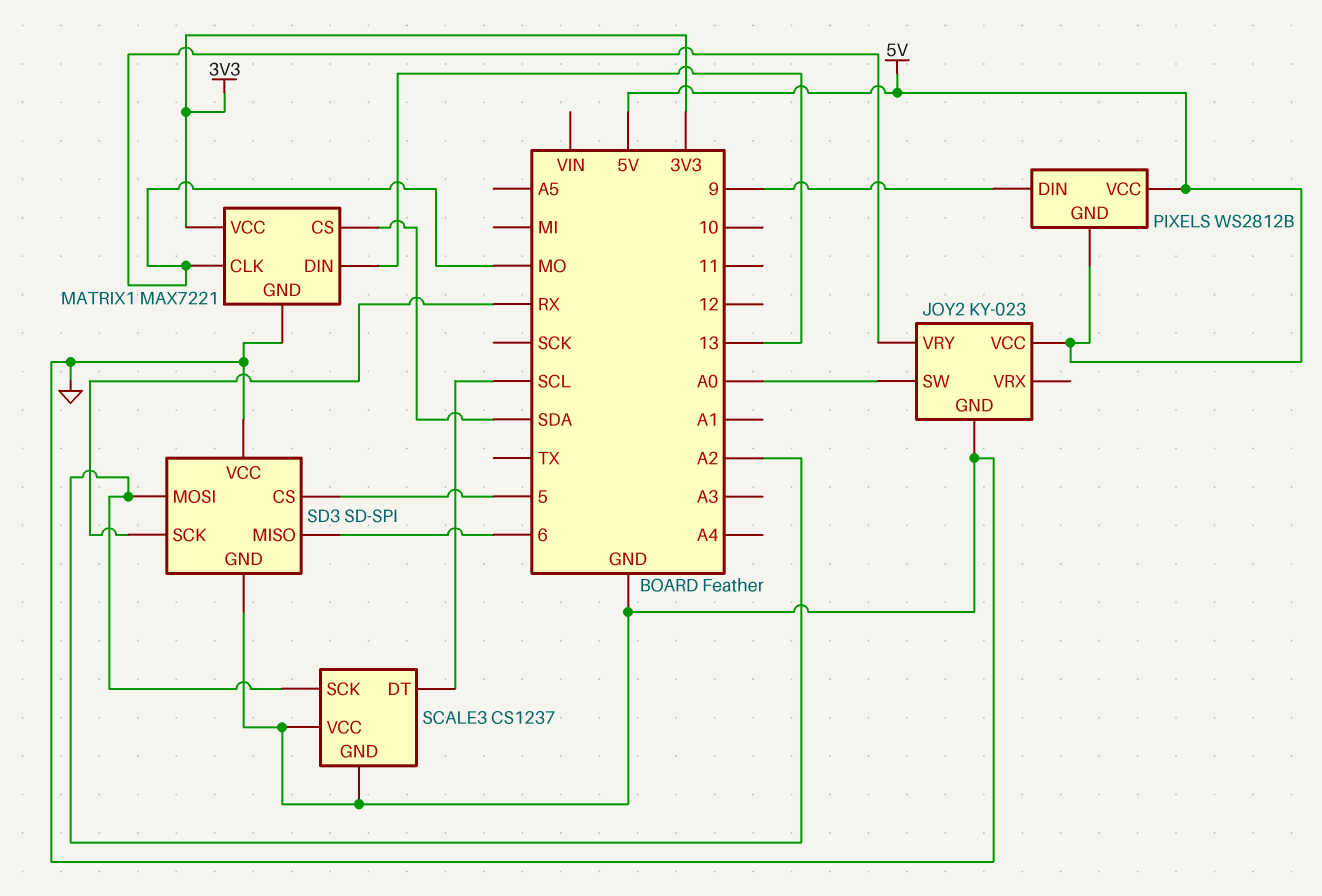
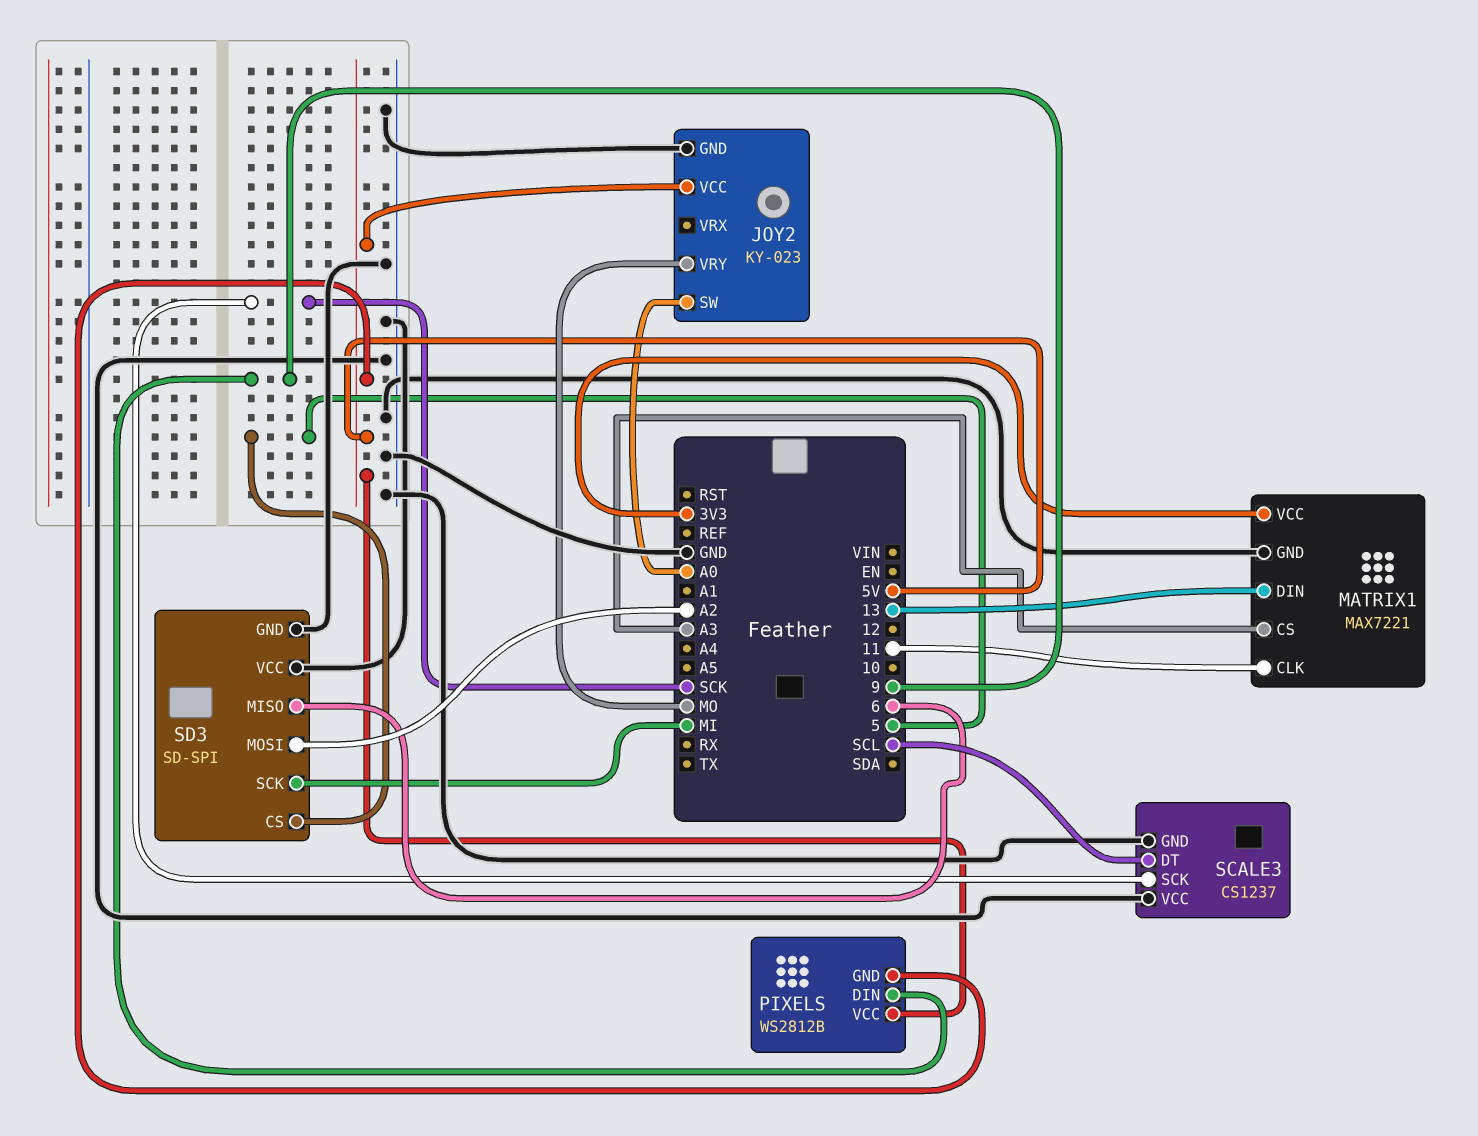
MATRIX1 pin CLK: MO -> 11
MATRIX1 pin CS: SDA -> A3
SCALE3 pin SCK: A2 -> SCK
SD3 pin SCK: RX -> MI

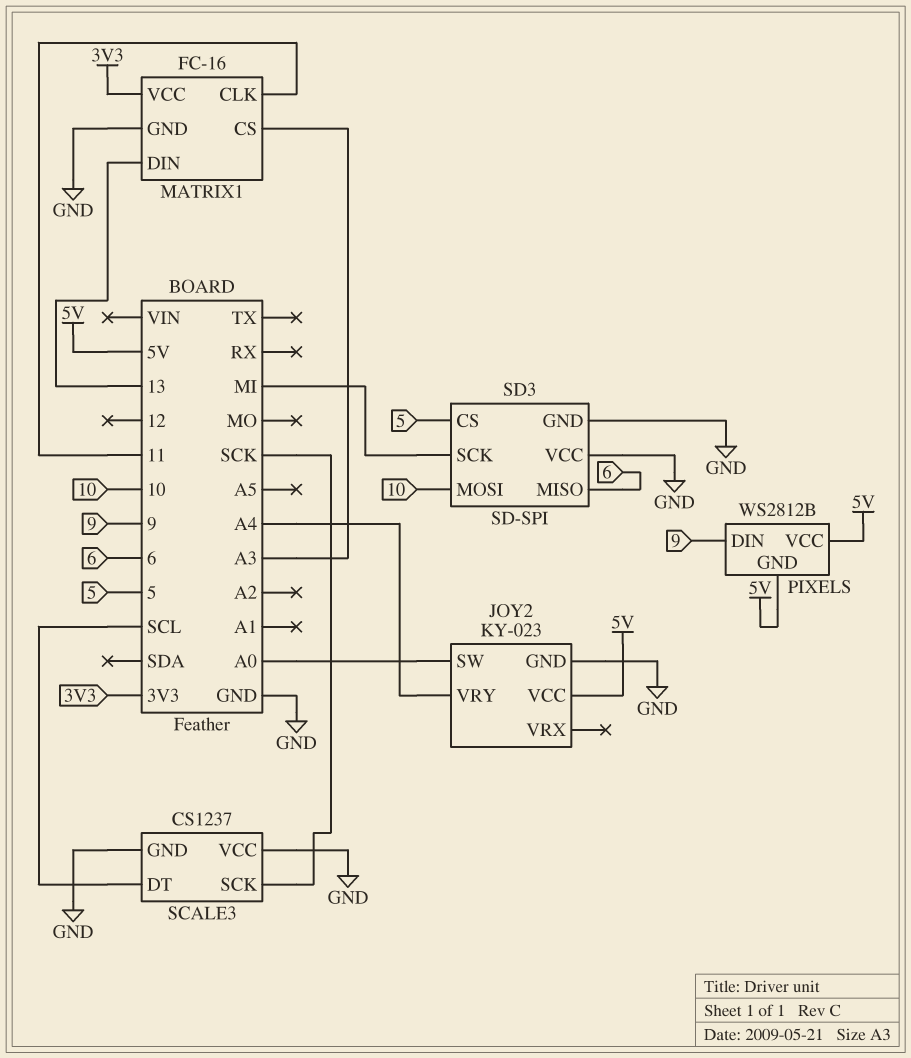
JOY2 pin VRY: MO -> A4
MATRIX1: MAX7221 -> FC-16
SD3 pin MOSI: A2 -> 10

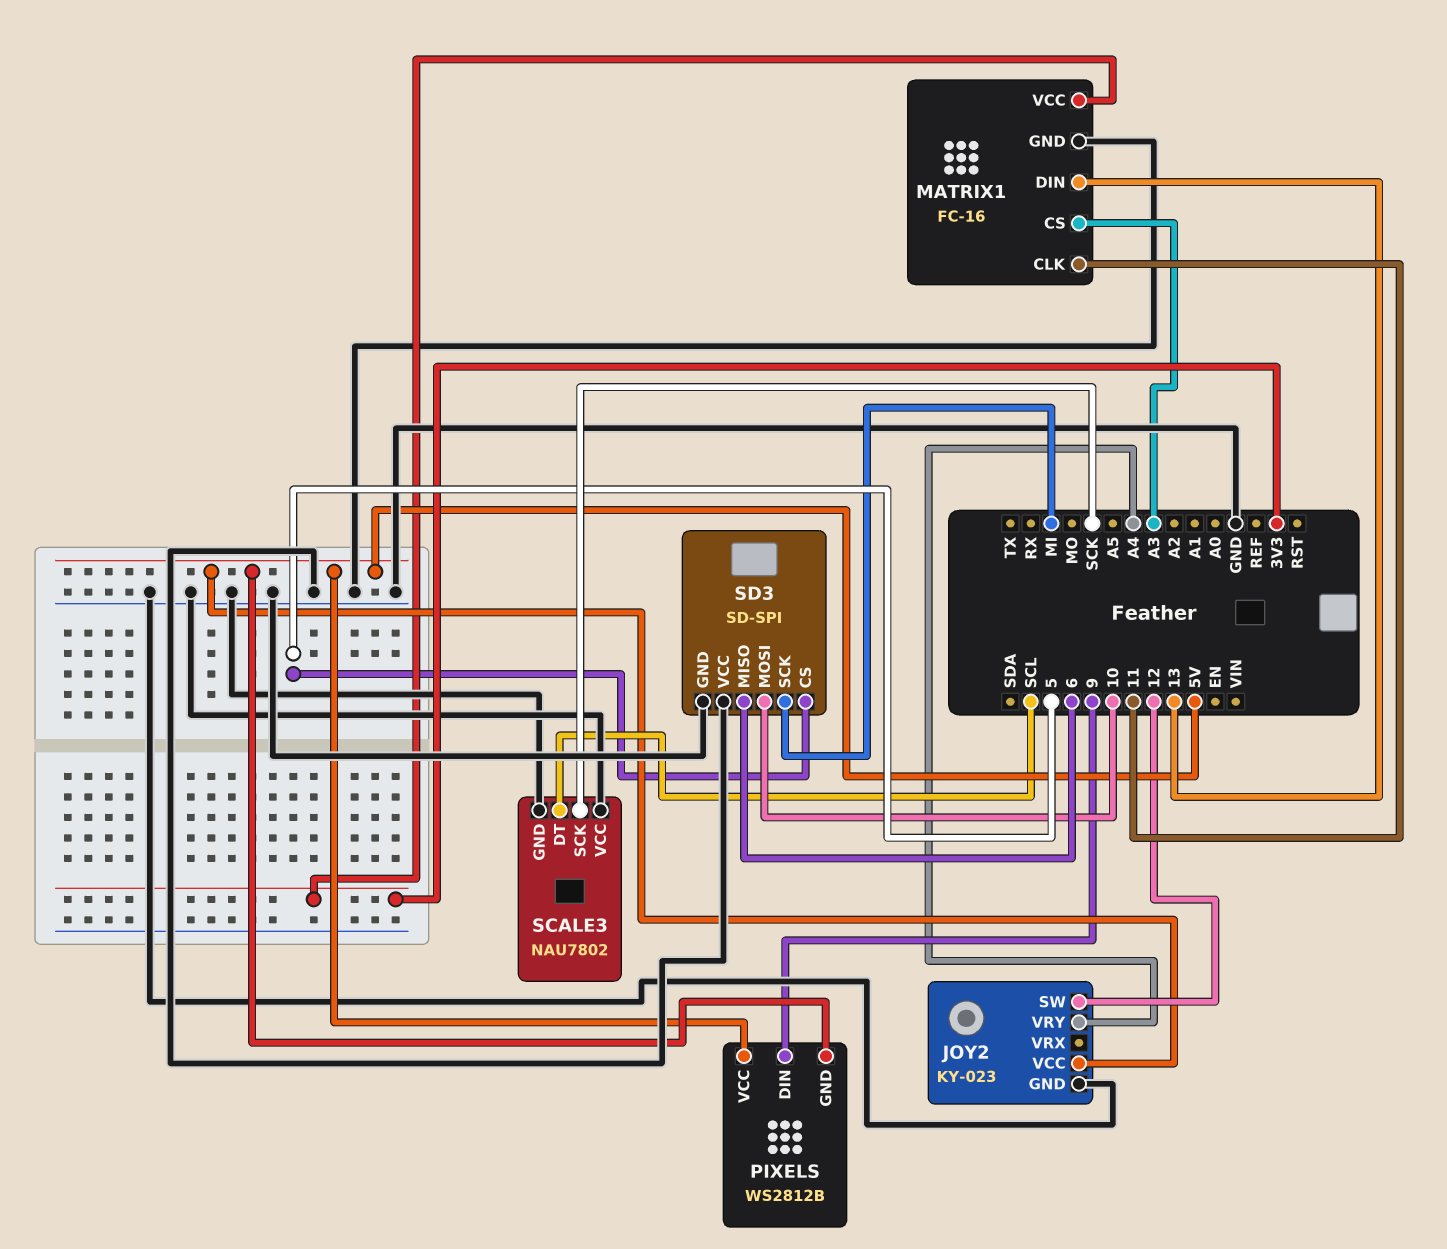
JOY2 pin SW: A0 -> 12
SCALE3: CS1237 -> NAU7802

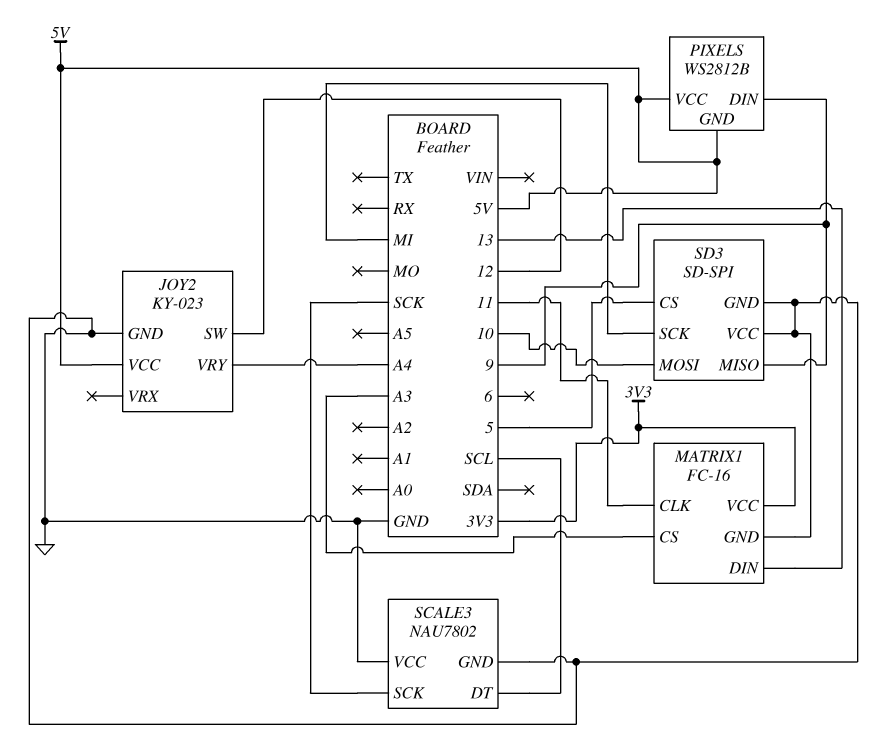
SD3 pin MISO: 6 -> 9

